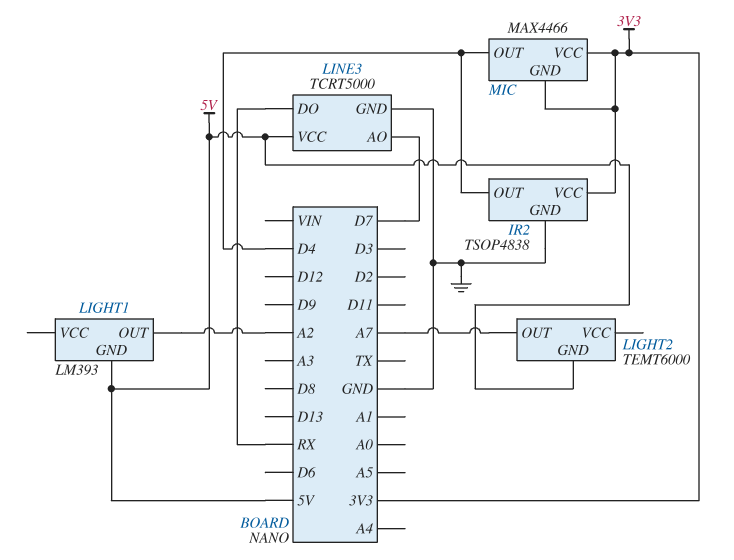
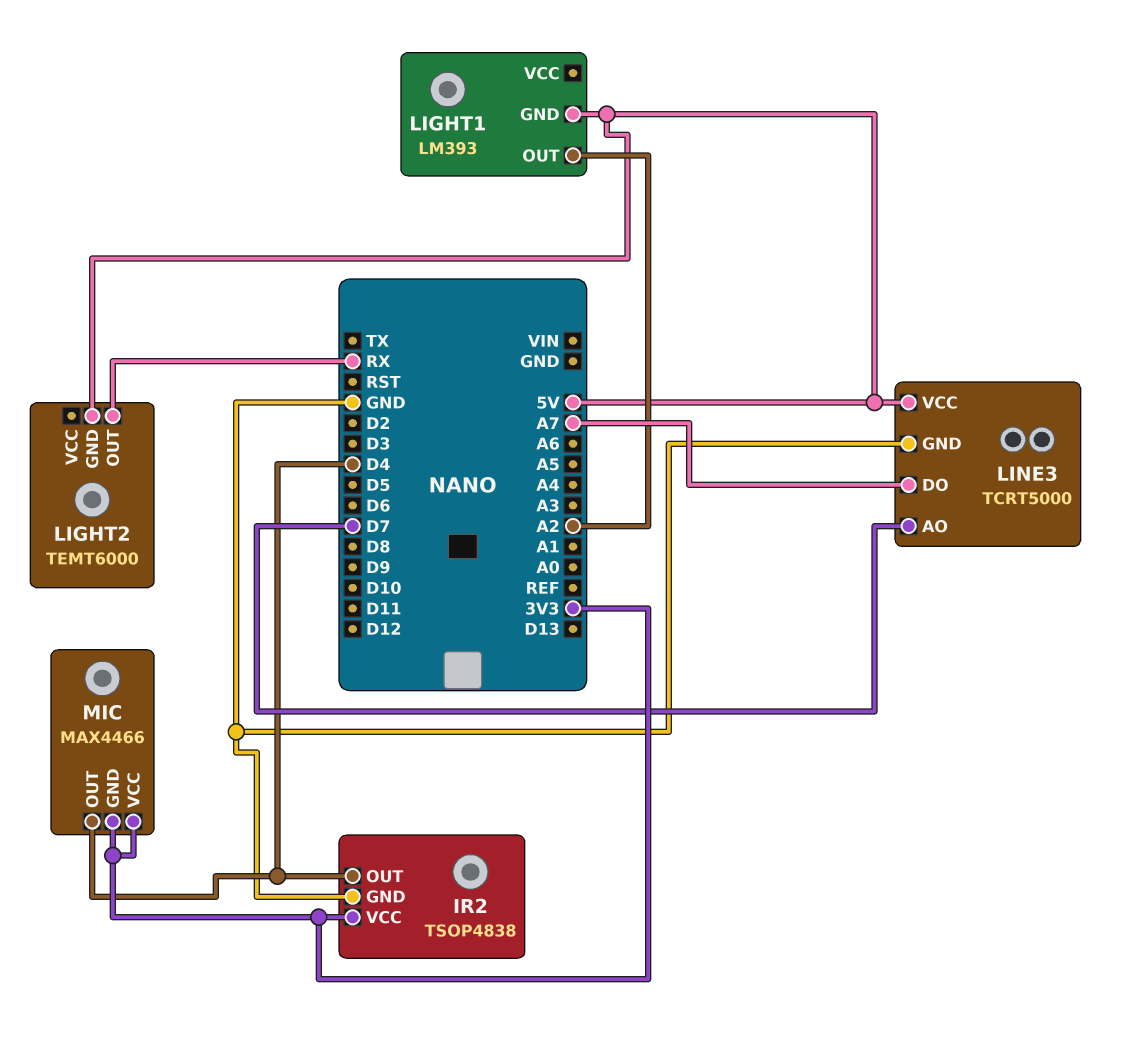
LIGHT2 pin OUT: A7 -> RX
LINE3 pin DO: RX -> A7

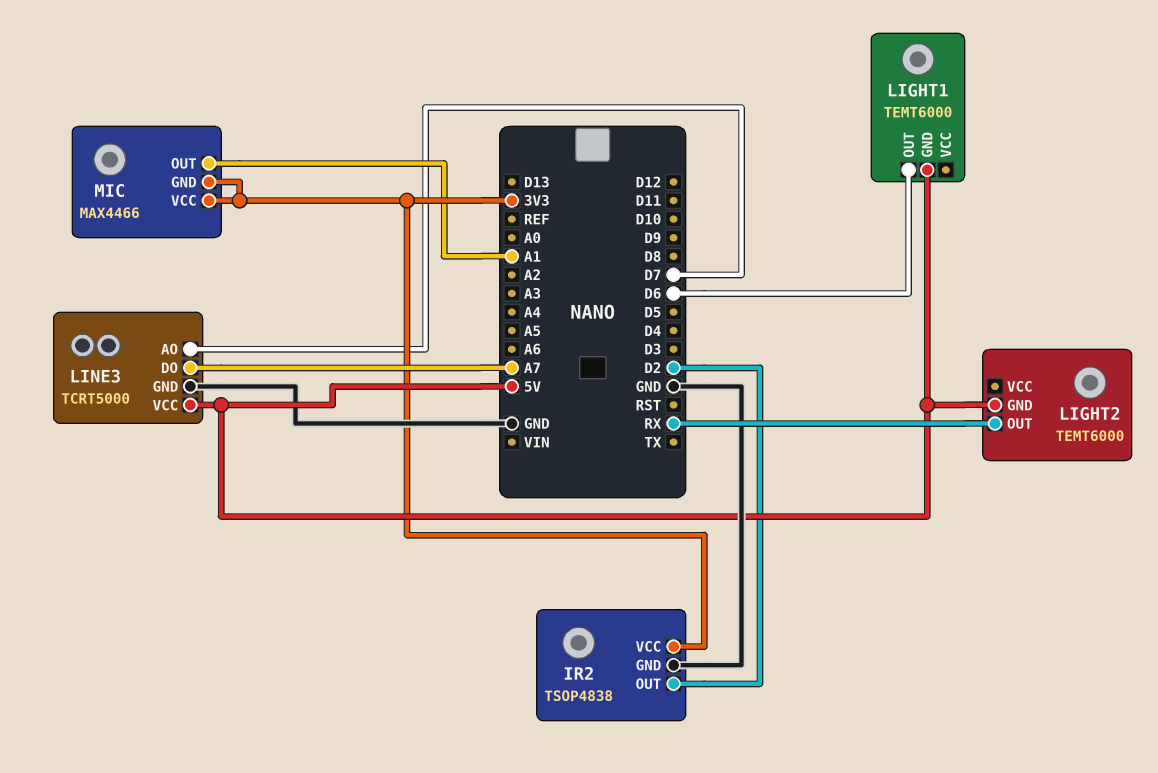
IR2 pin OUT: D4 -> D2
LIGHT1: LM393 -> TEMT6000
LIGHT1 pin OUT: A2 -> D6
MIC pin OUT: D4 -> A1

